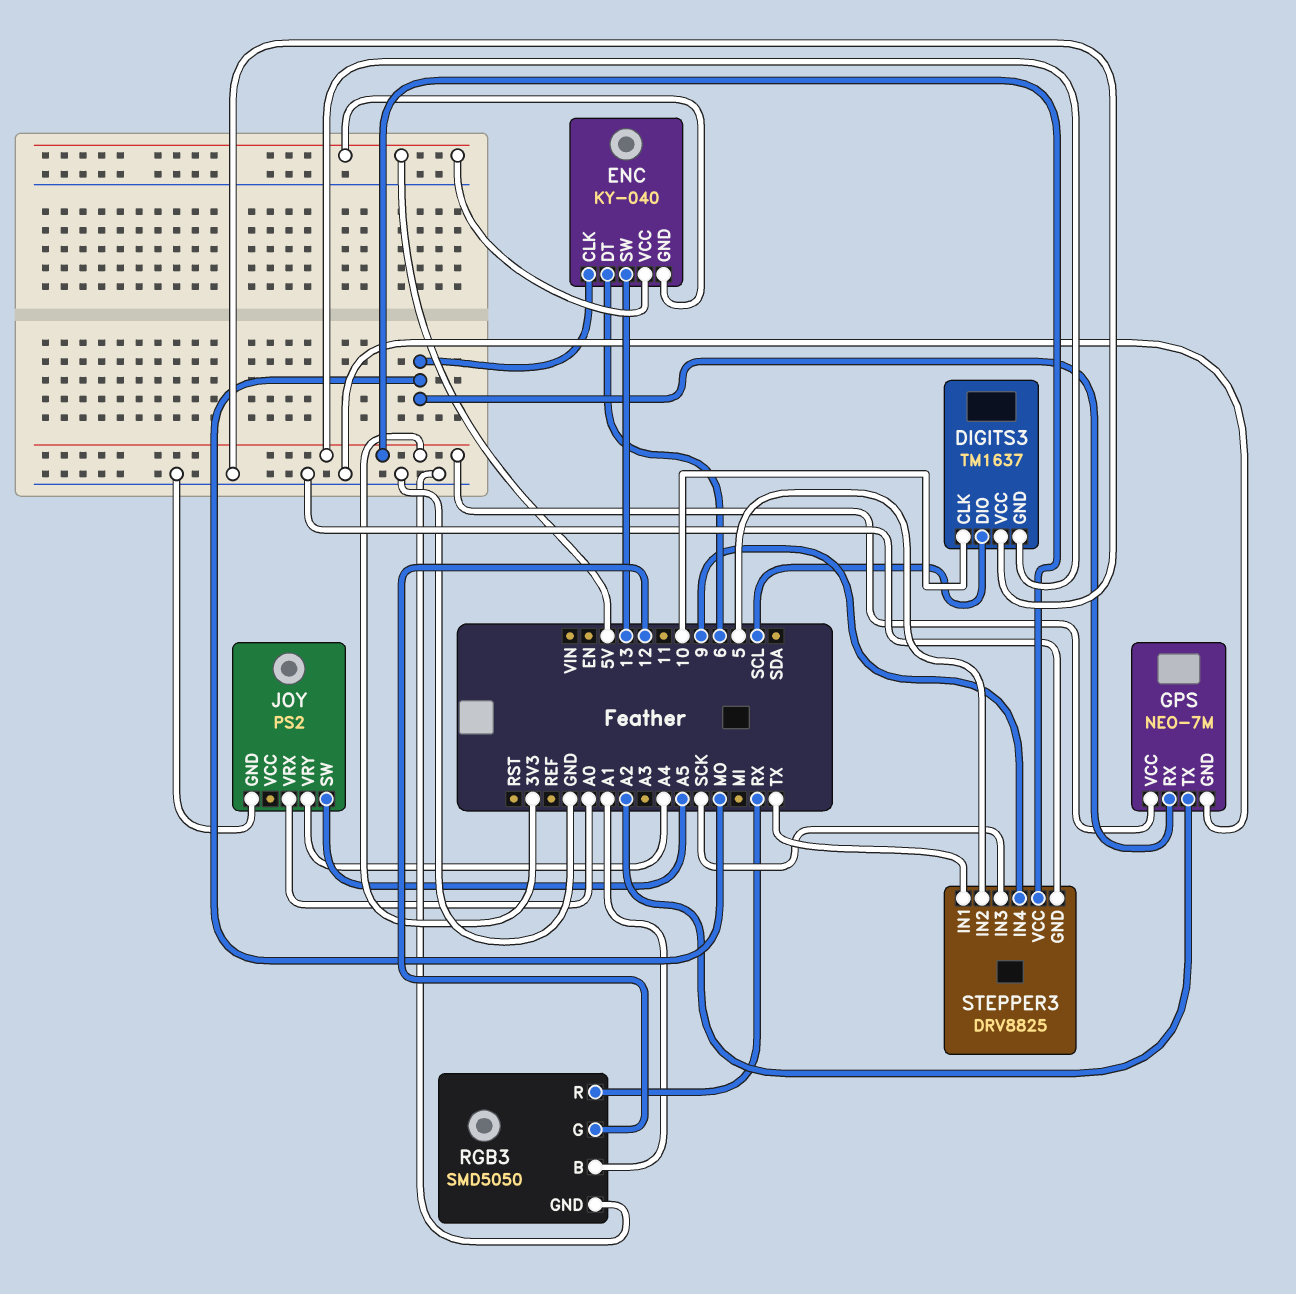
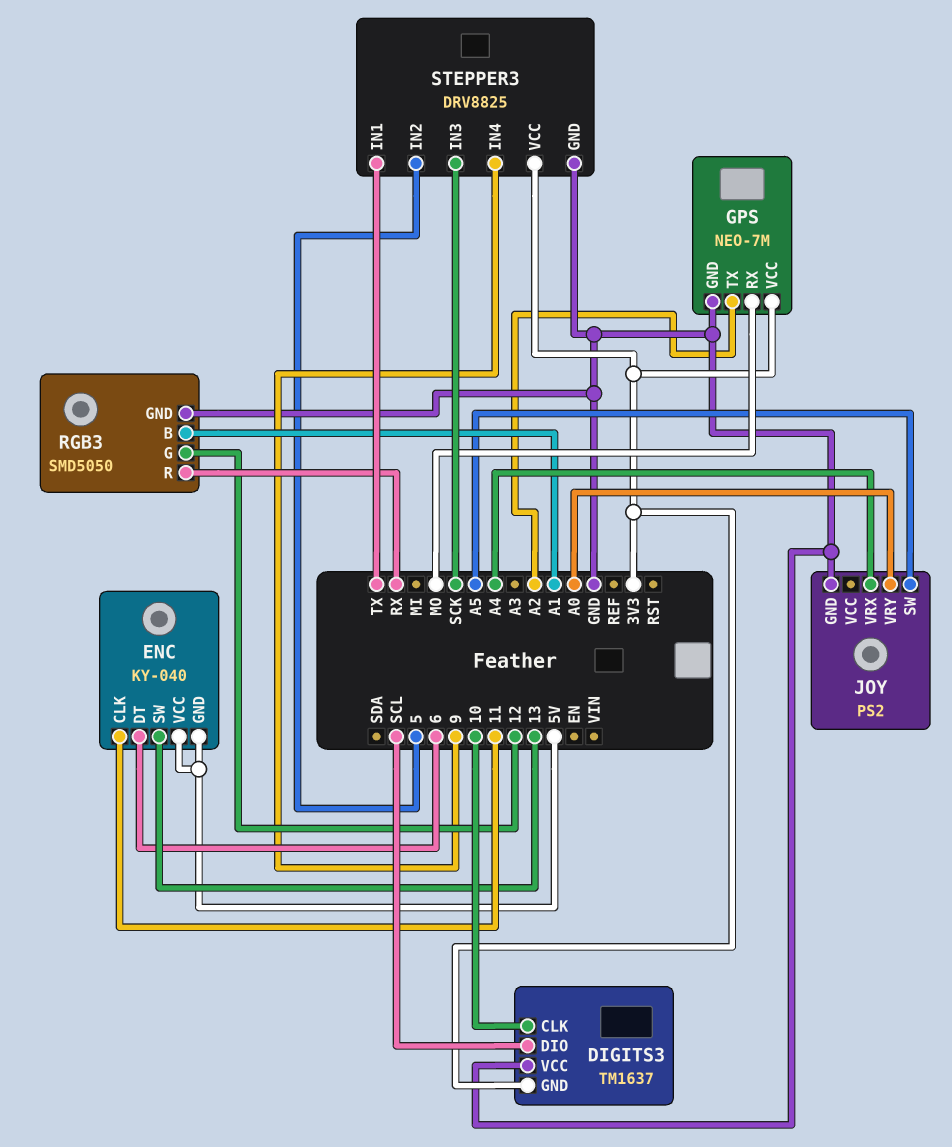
ENC pin CLK: MO -> 11
JOY pin VRX: A0 -> A4
JOY pin VRY: A4 -> A0

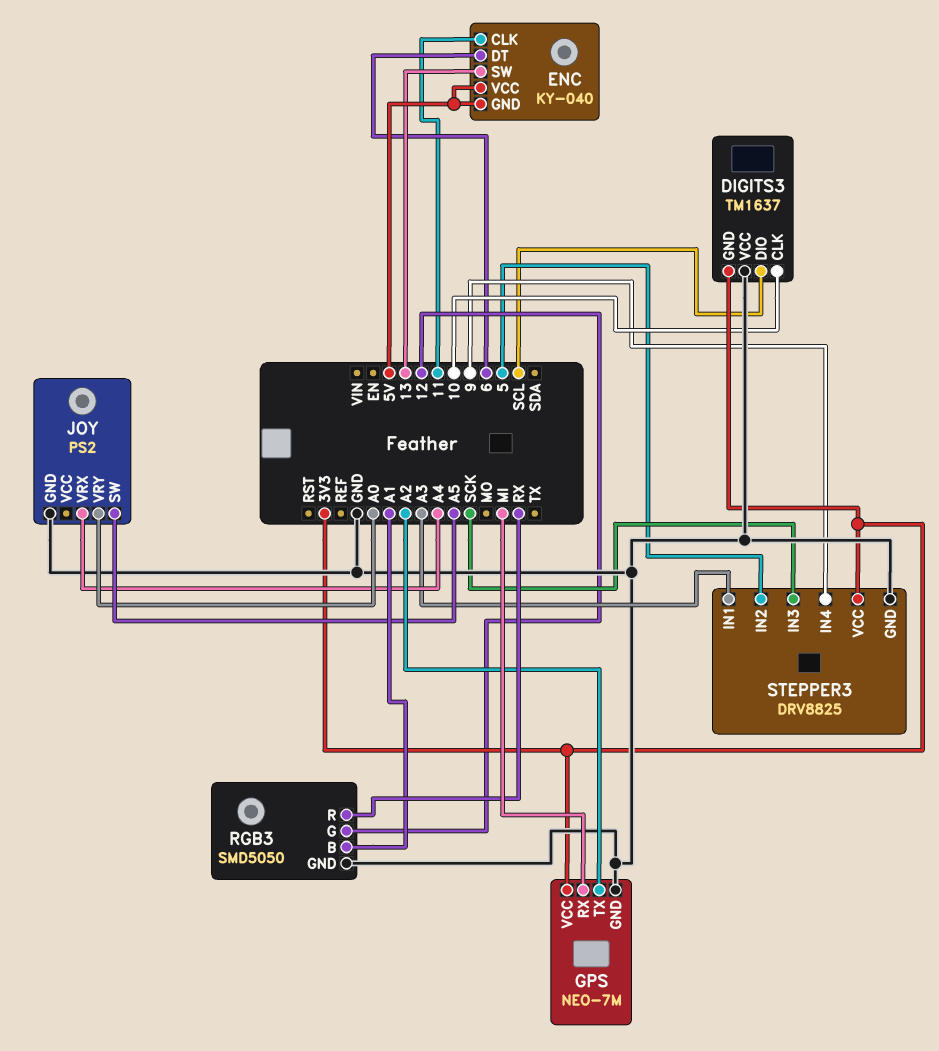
GPS pin RX: MO -> MI
STEPPER3 pin IN1: TX -> A3

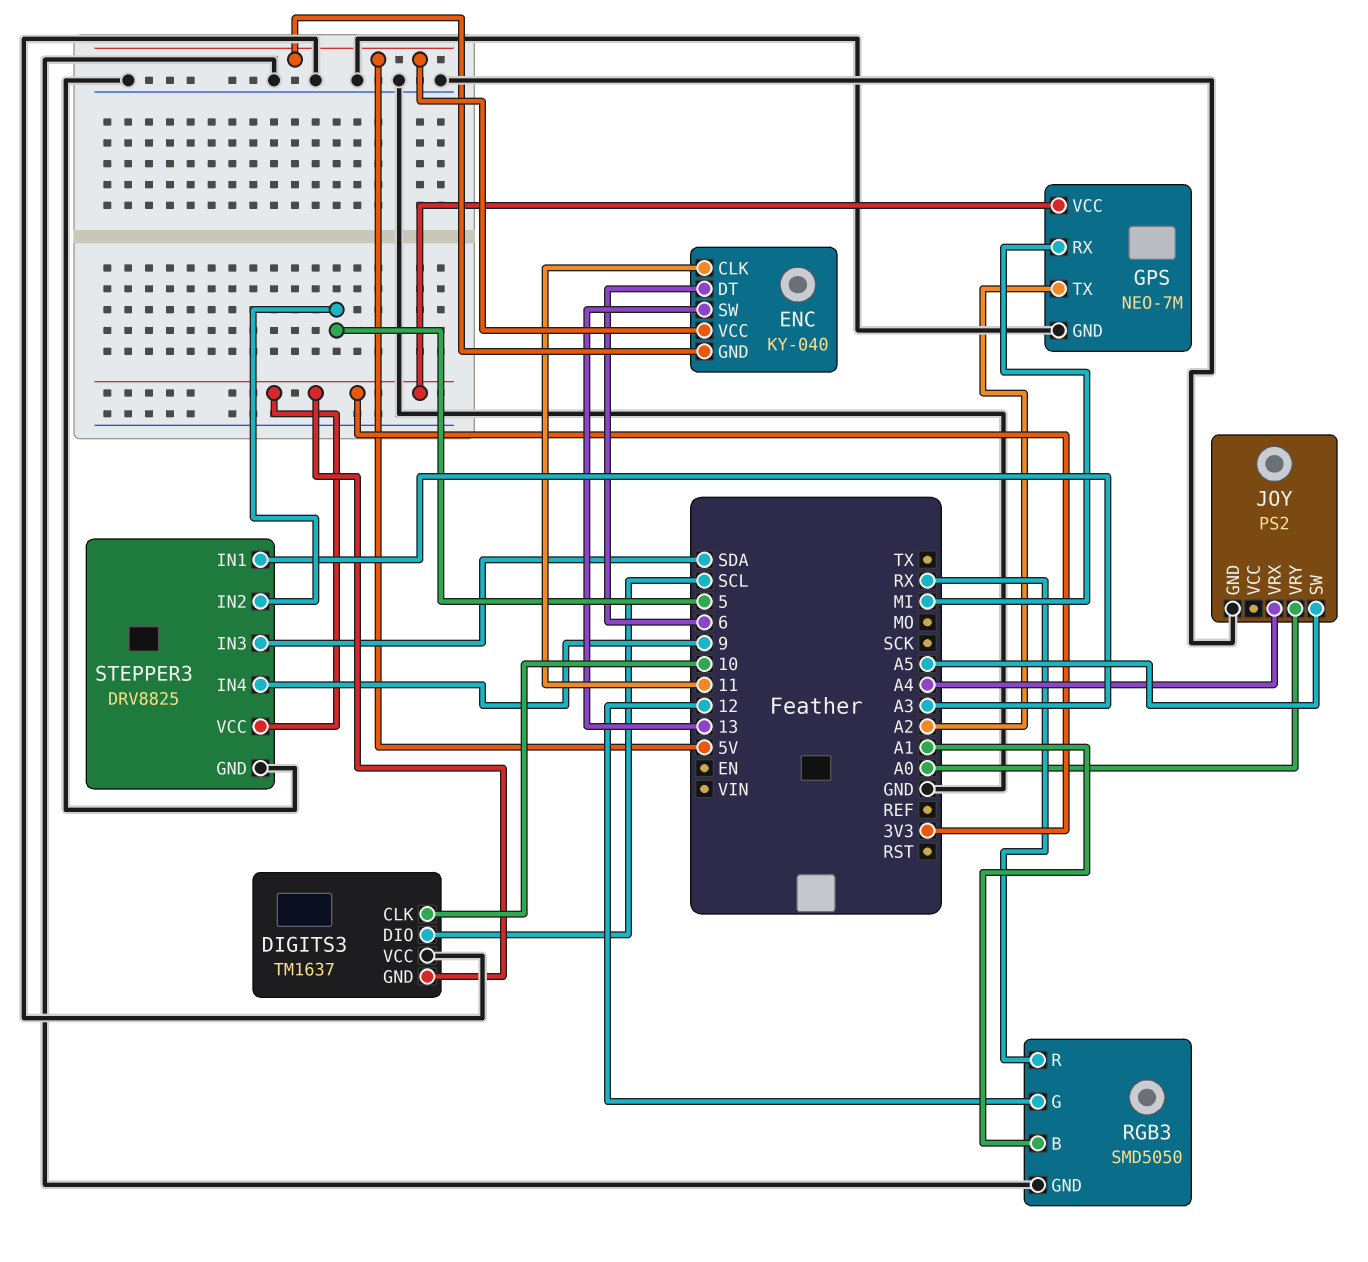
STEPPER3 pin IN3: SCK -> SDA

